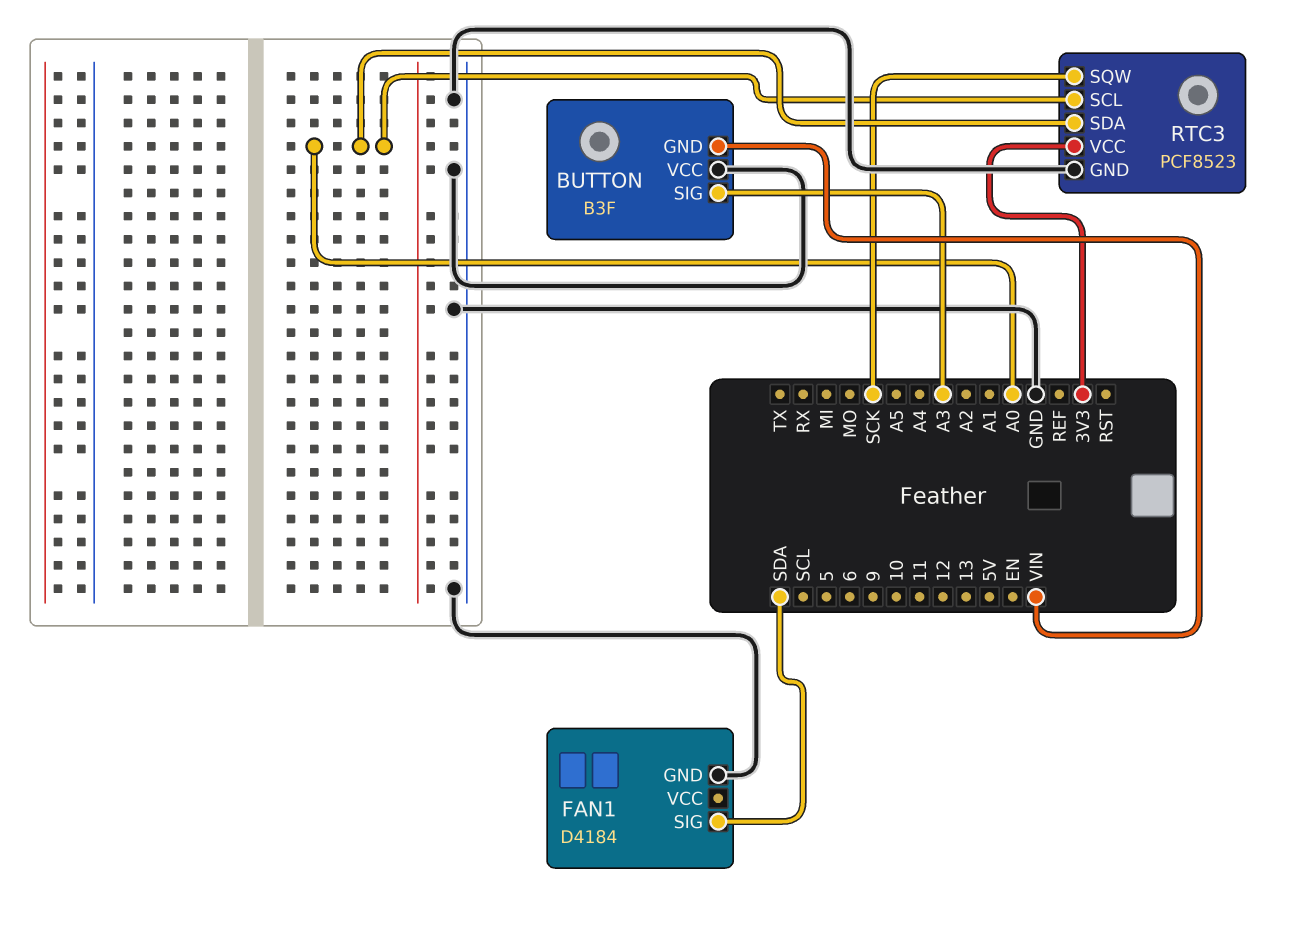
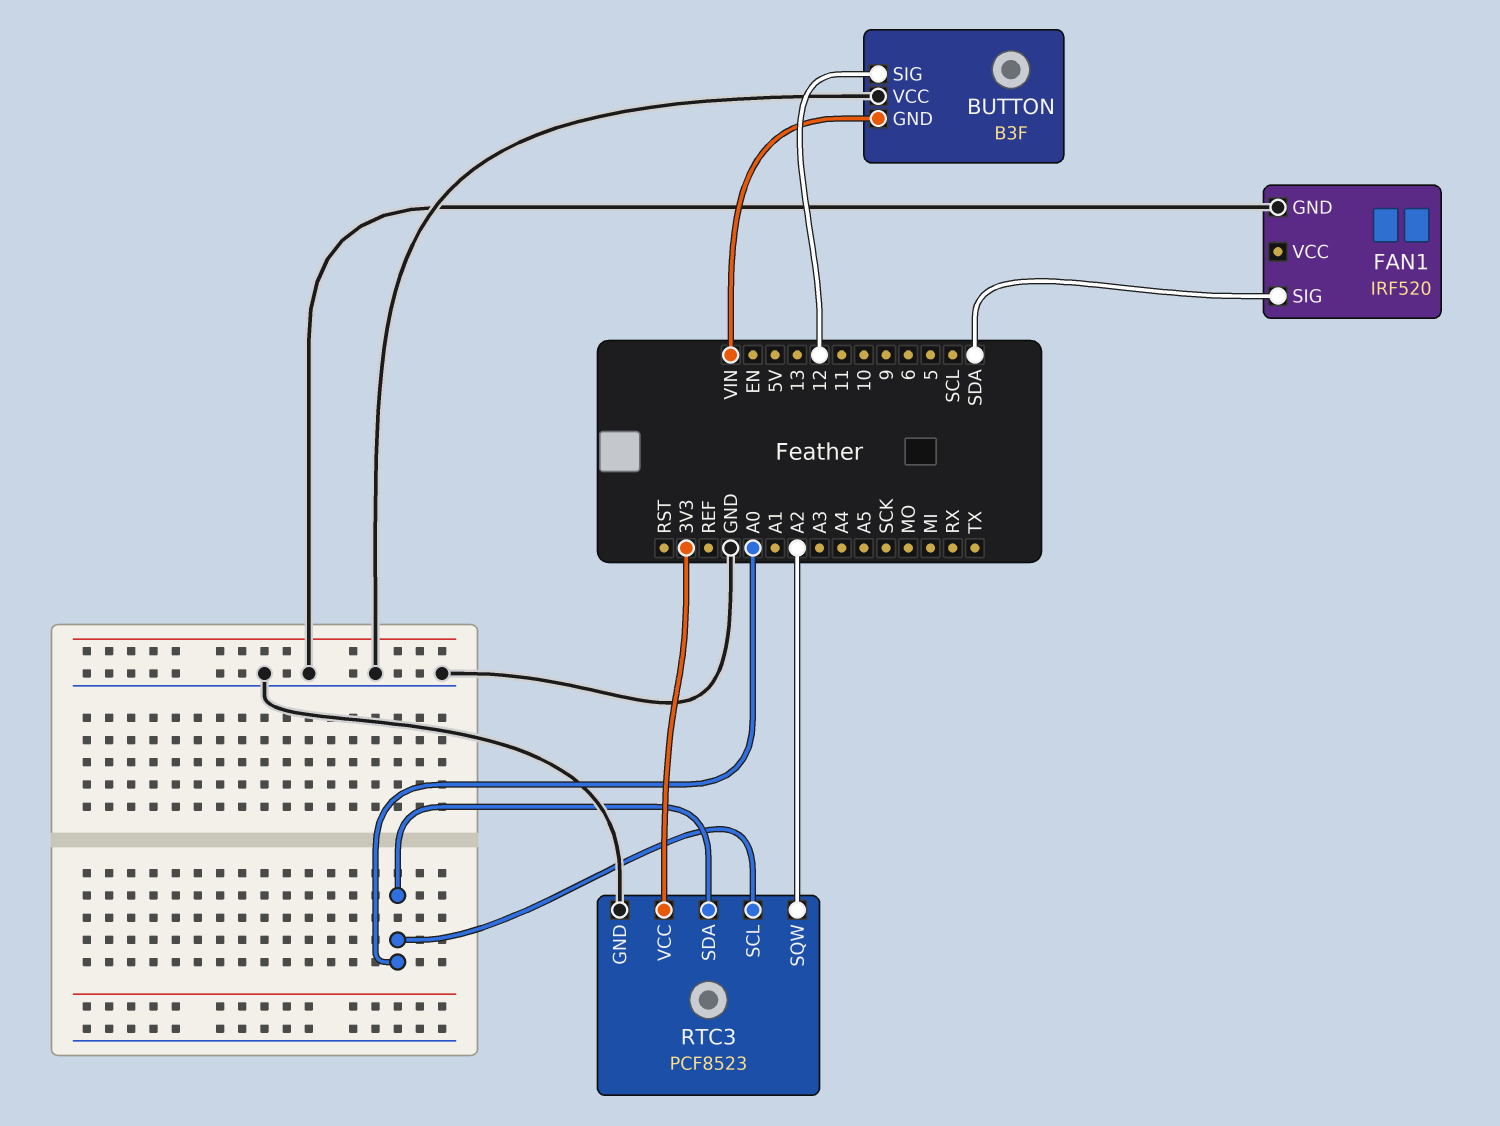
BUTTON pin SIG: A3 -> 12
FAN1: D4184 -> IRF520
RTC3 pin SQW: SCK -> A2

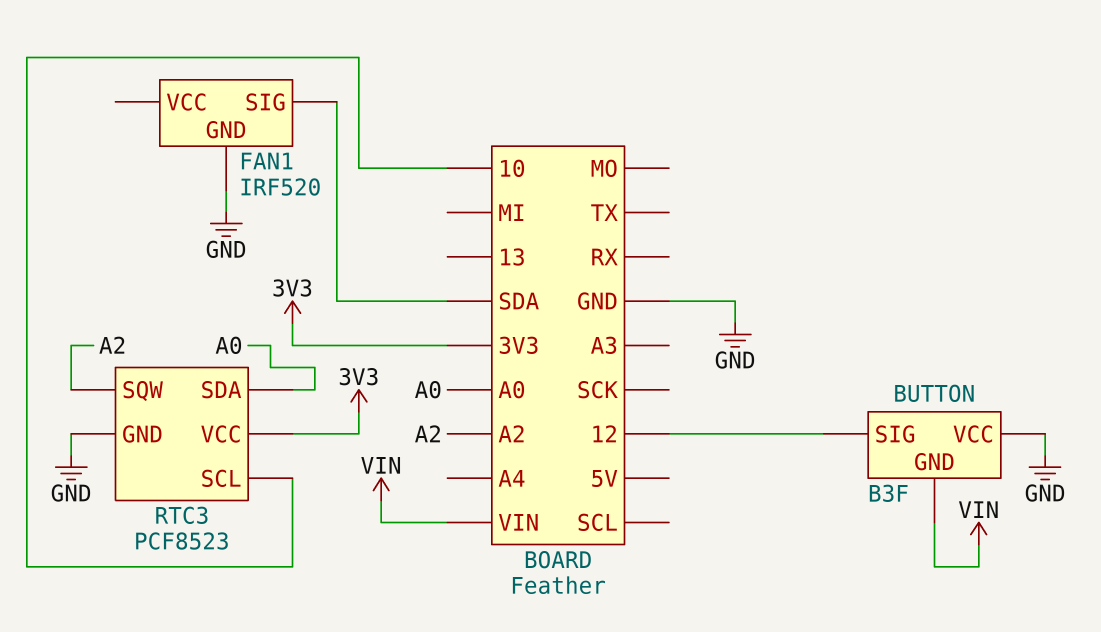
RTC3 pin SCL: A0 -> 10

